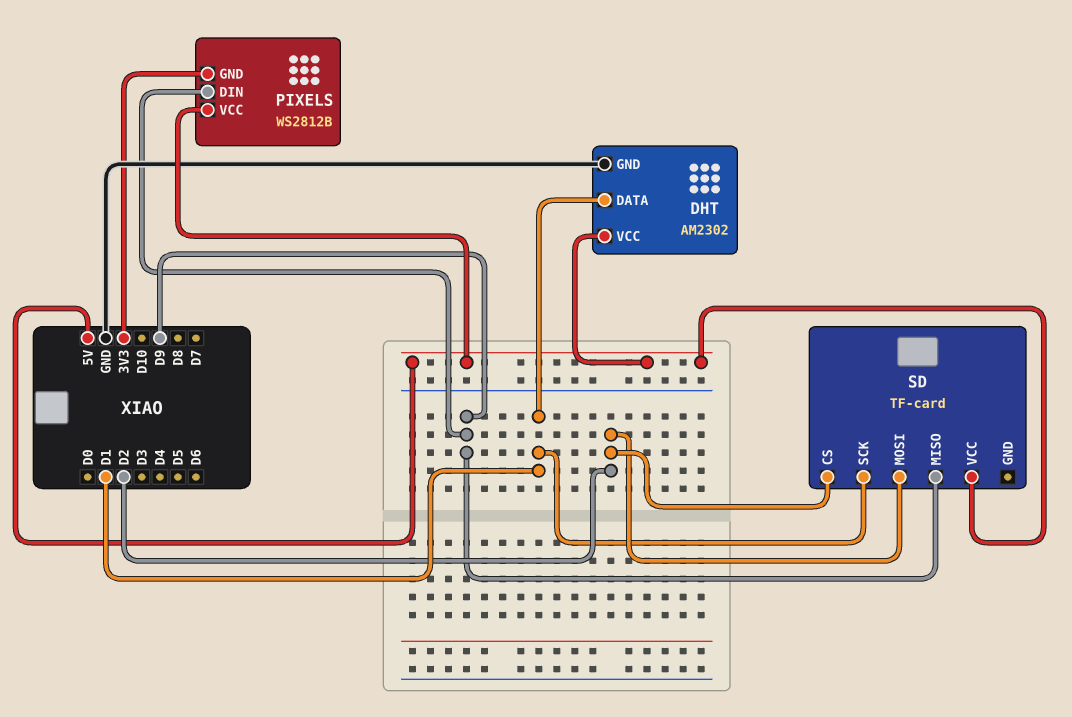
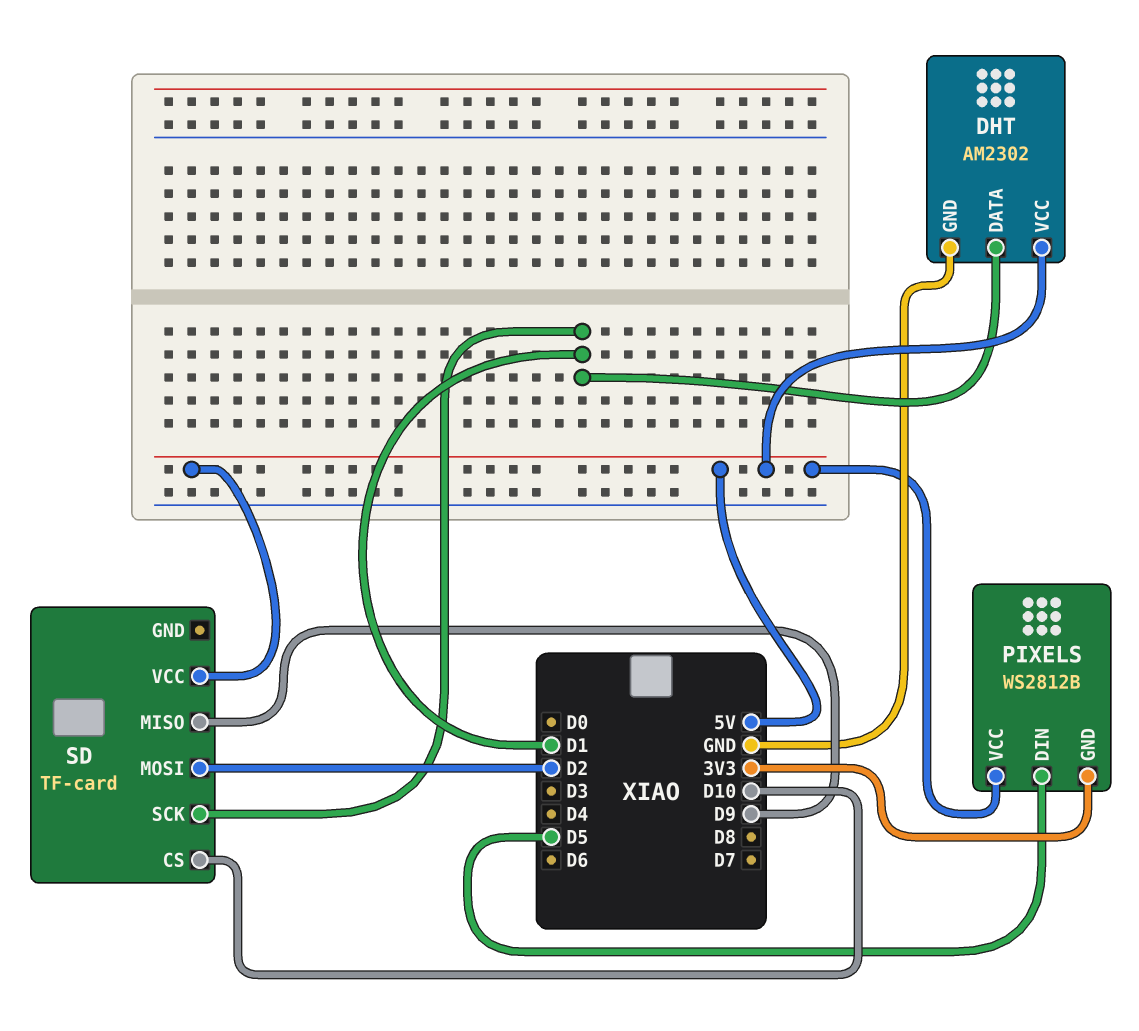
PIXELS pin DIN: D9 -> D5
SD pin CS: D2 -> D10

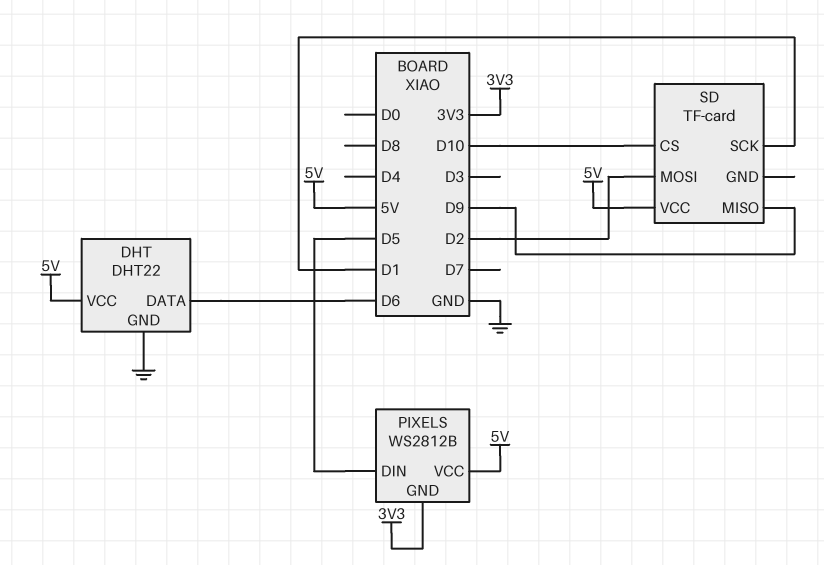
DHT: AM2302 -> DHT22
DHT pin DATA: D1 -> D6

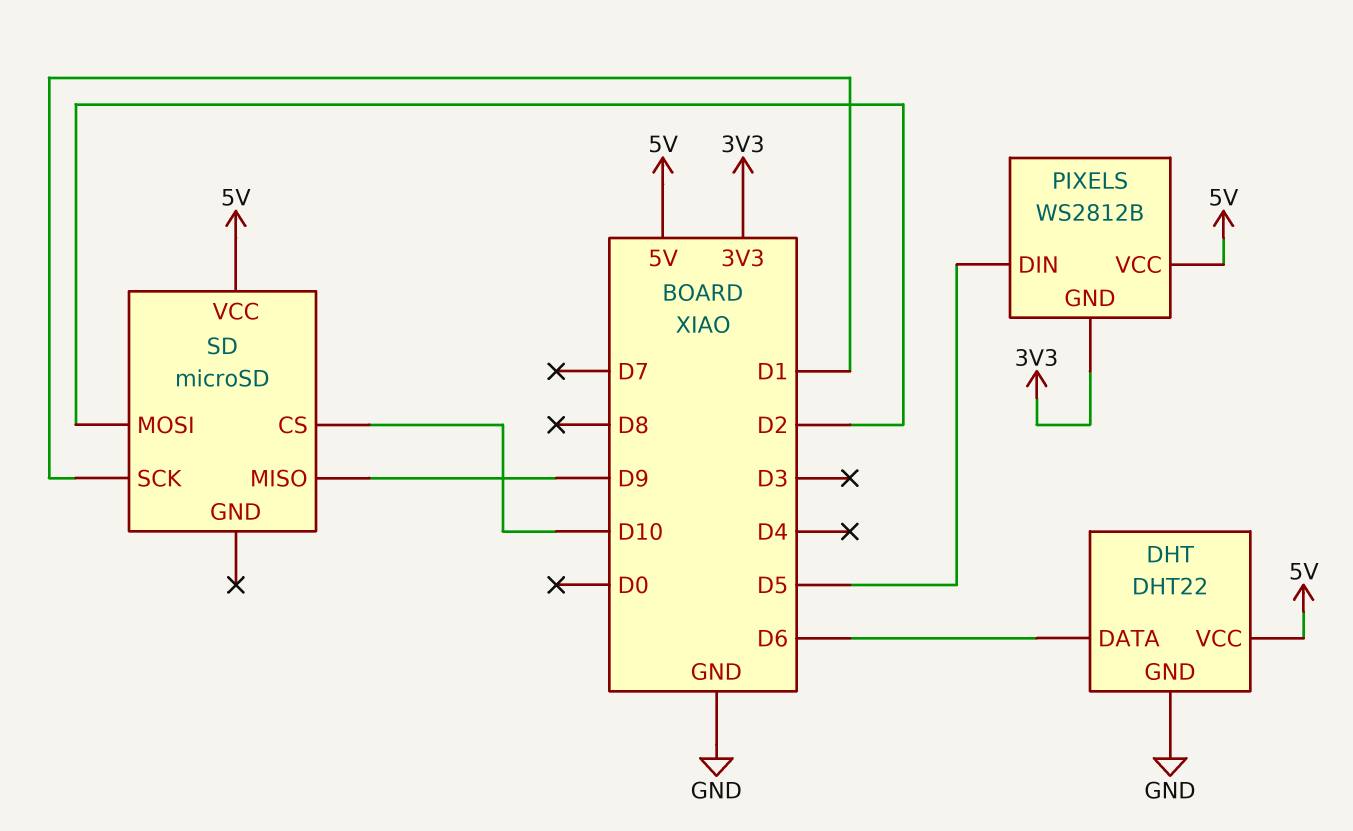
SD: TF-card -> microSD

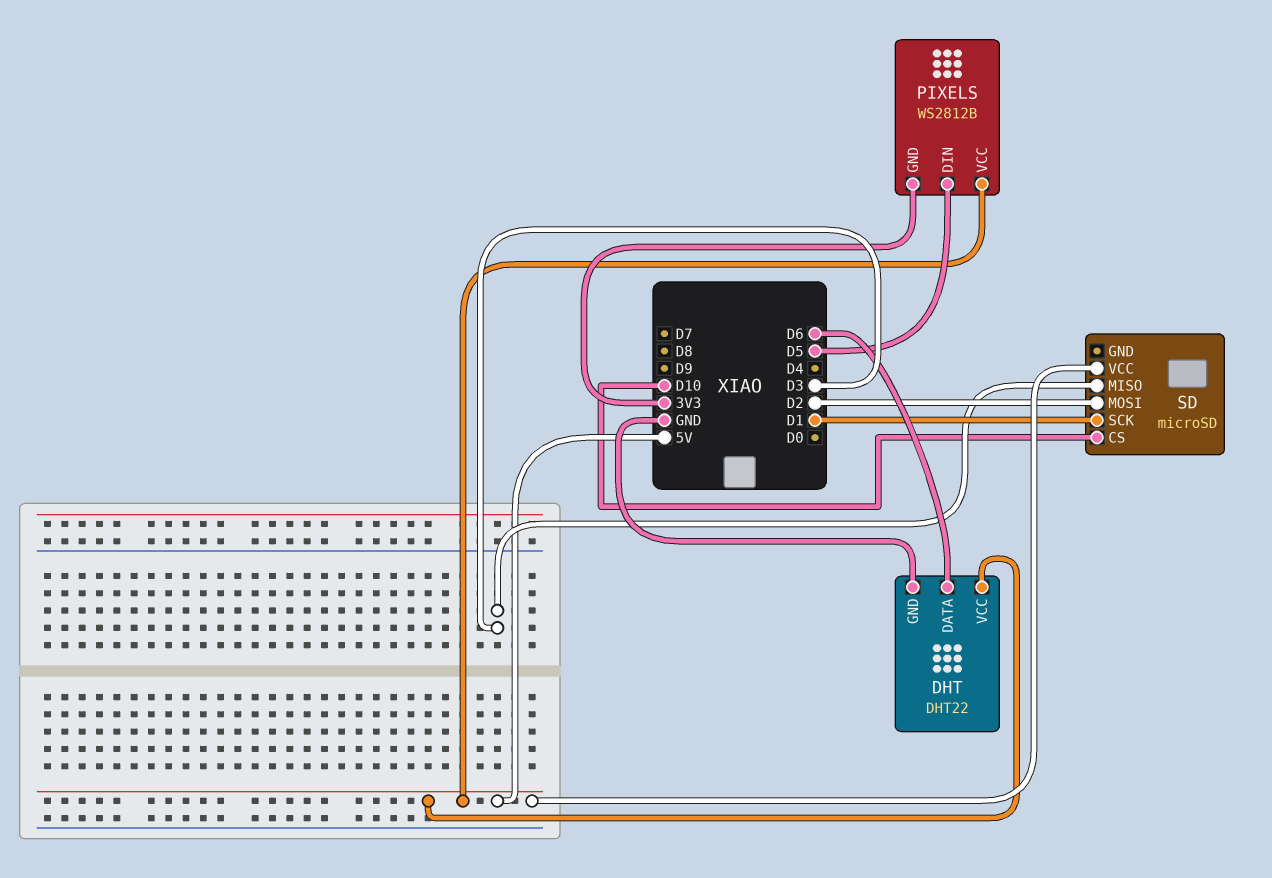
SD pin MISO: D9 -> D3

